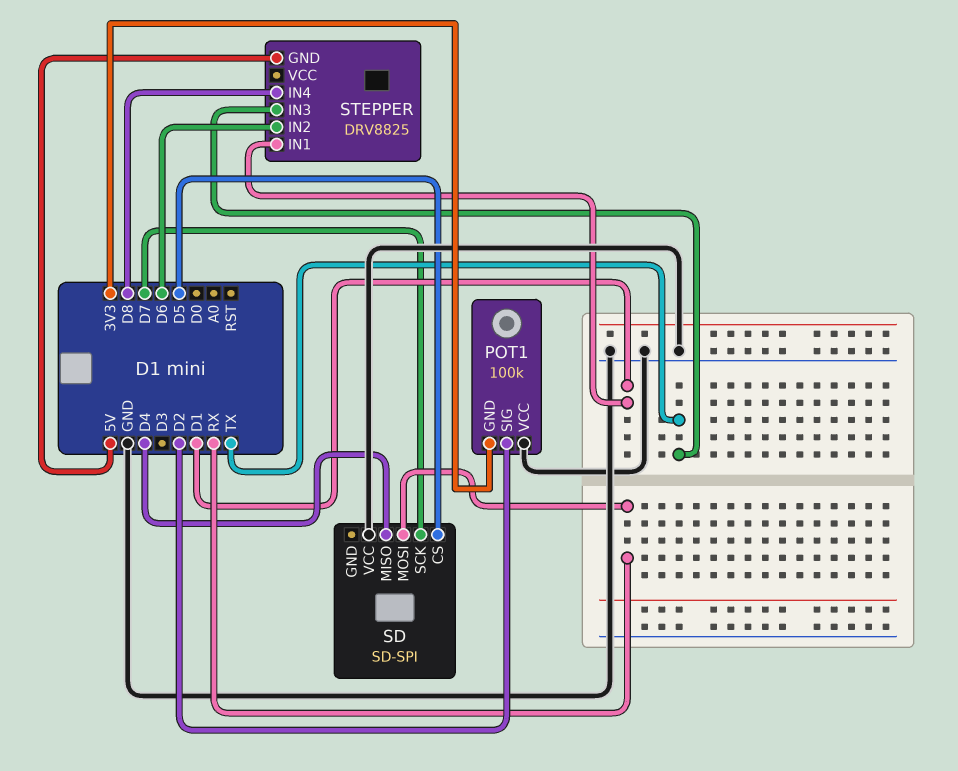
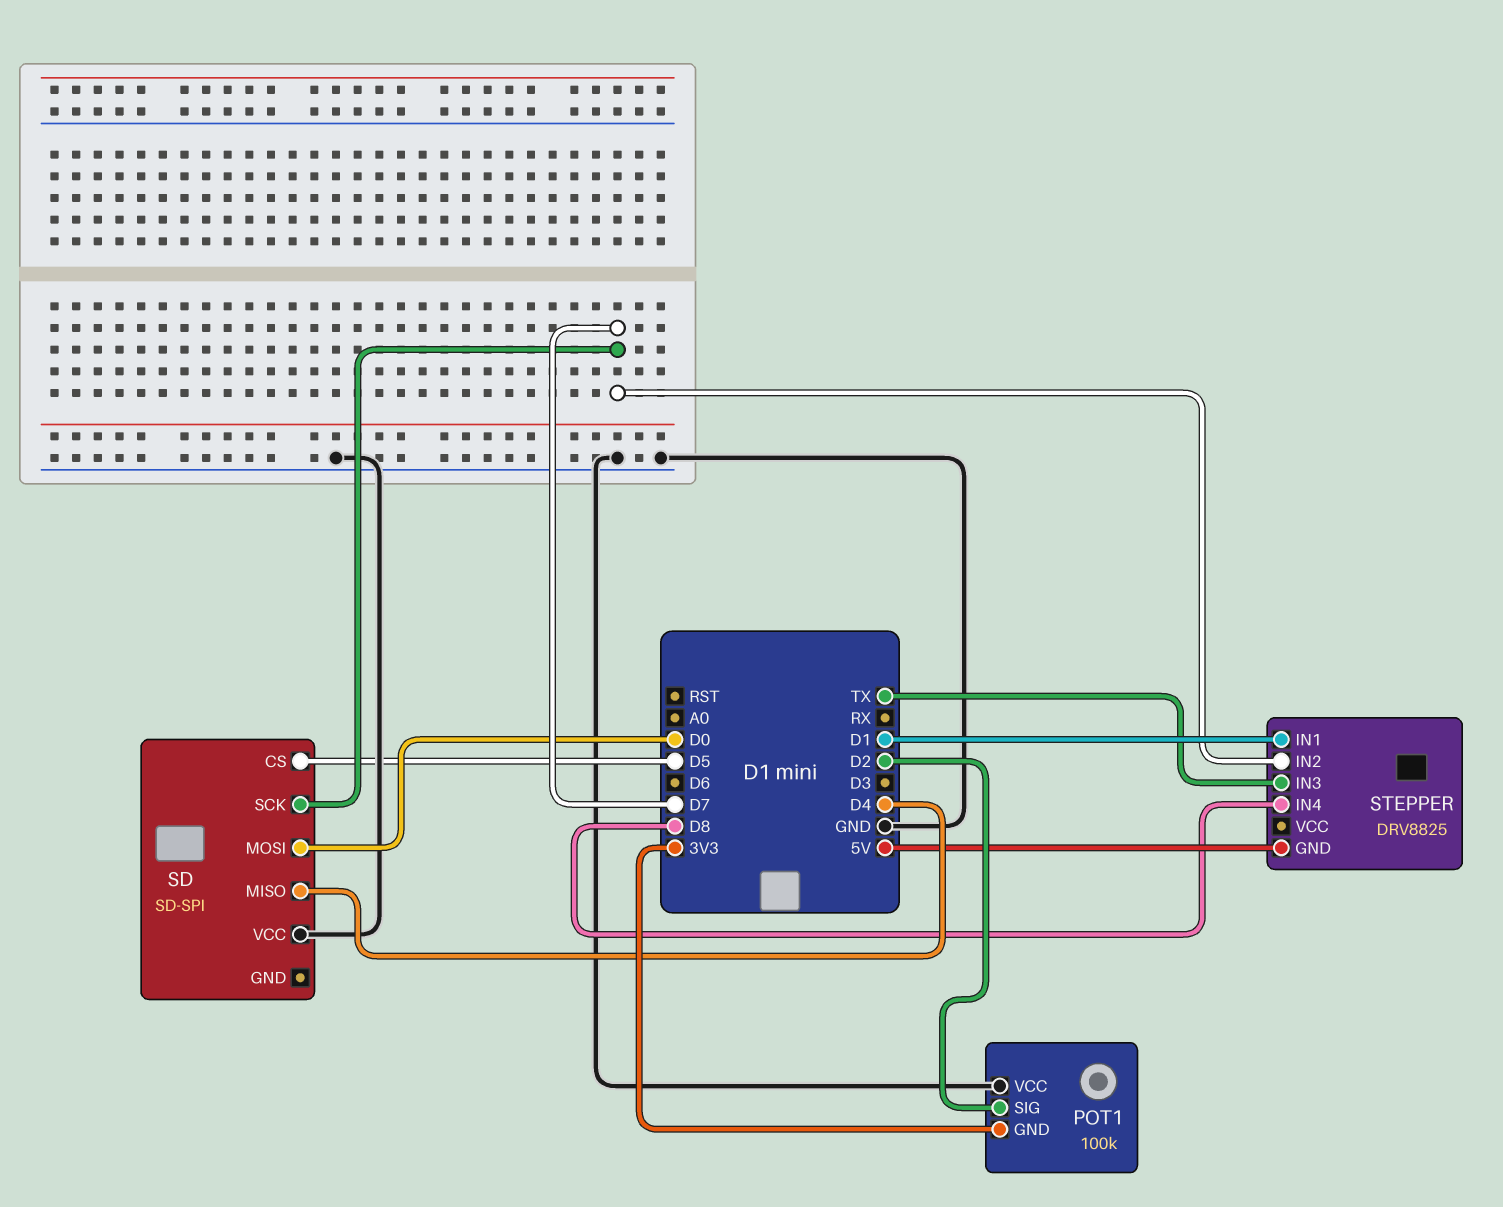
SD pin MOSI: RX -> D0
STEPPER pin IN2: D6 -> D7

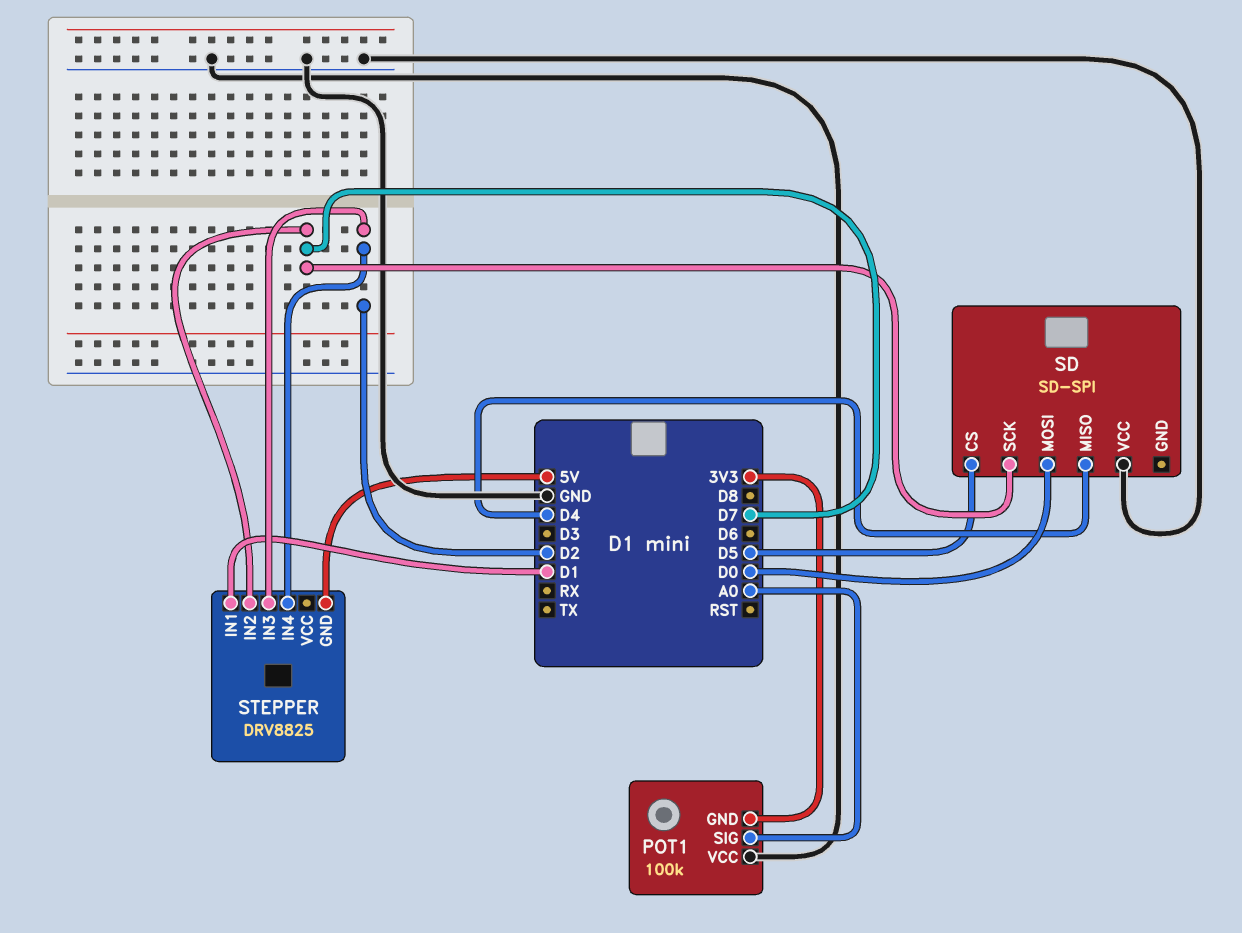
POT1 pin SIG: D2 -> A0
STEPPER pin IN3: TX -> D2
STEPPER pin IN4: D8 -> D2

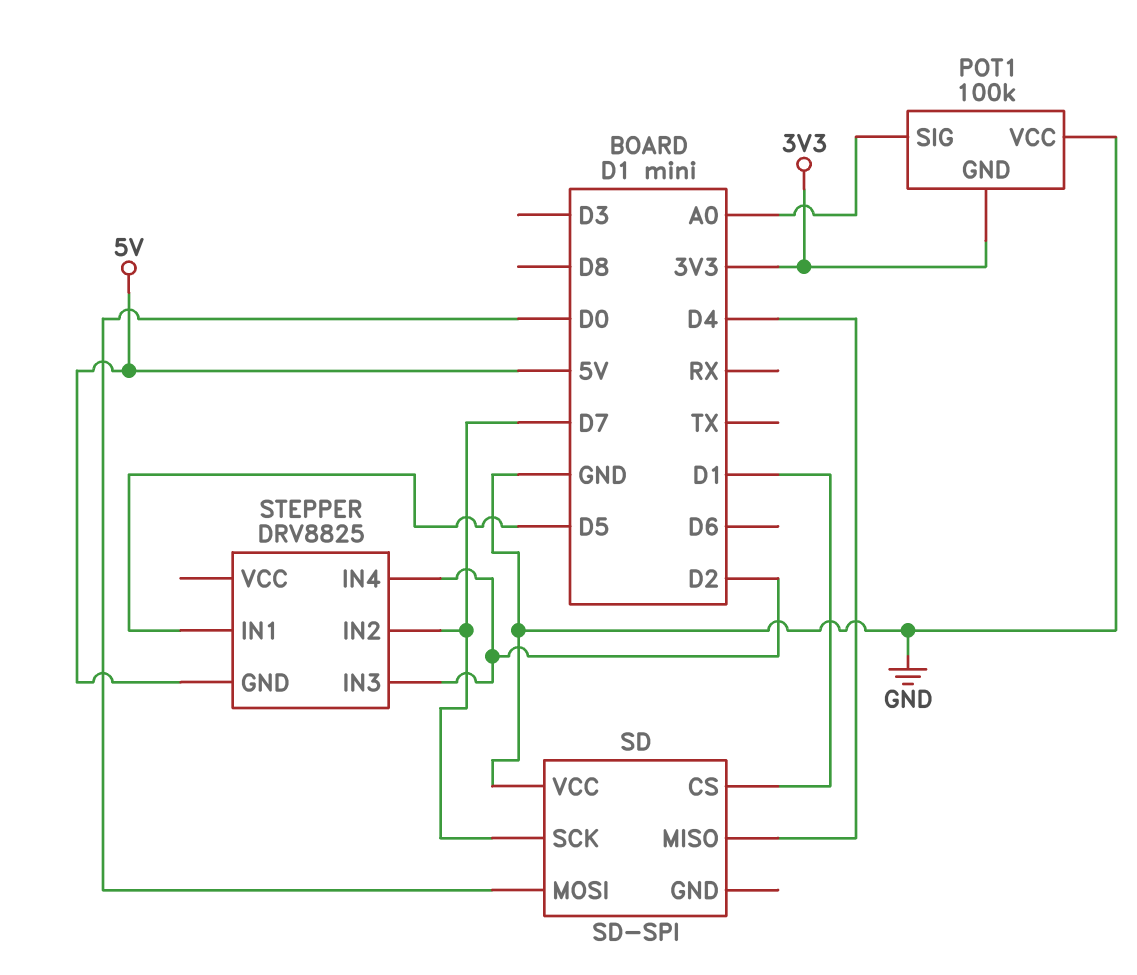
SD pin CS: D5 -> D1
STEPPER pin IN1: D1 -> D5

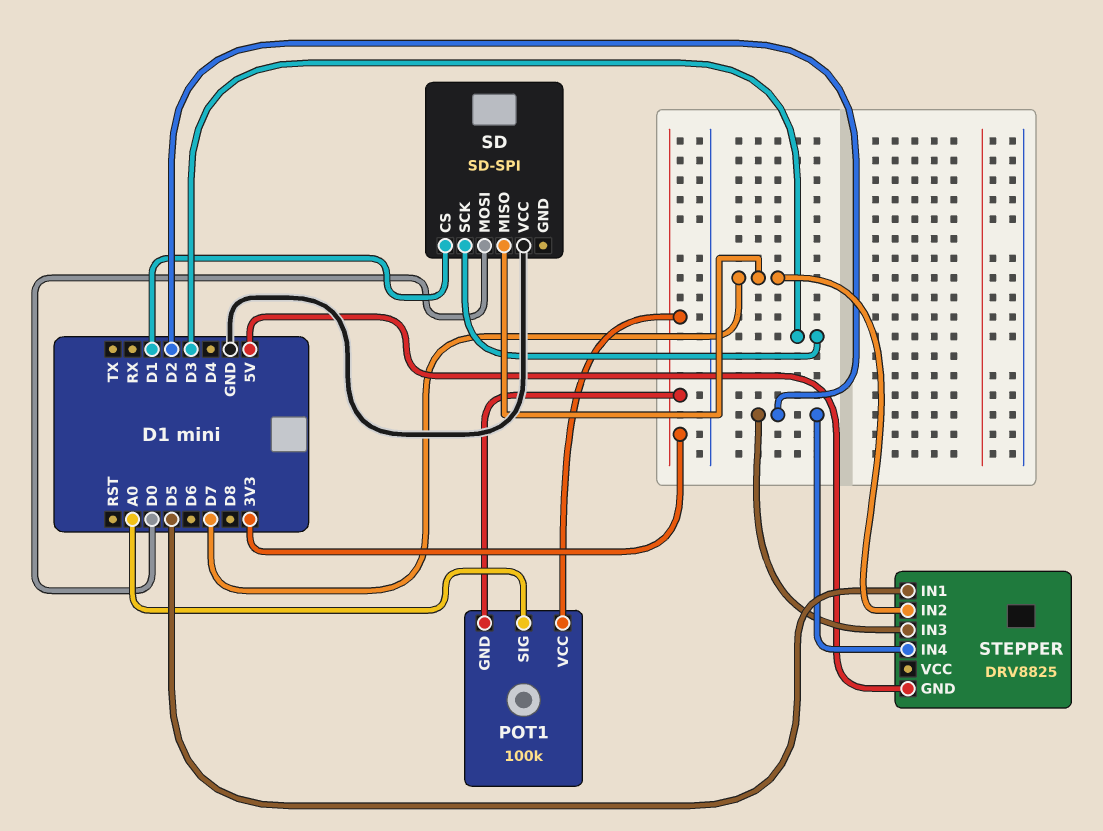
POT1 pin VCC: GND -> 3V3
SD pin MISO: D4 -> D7
SD pin SCK: D7 -> D3

